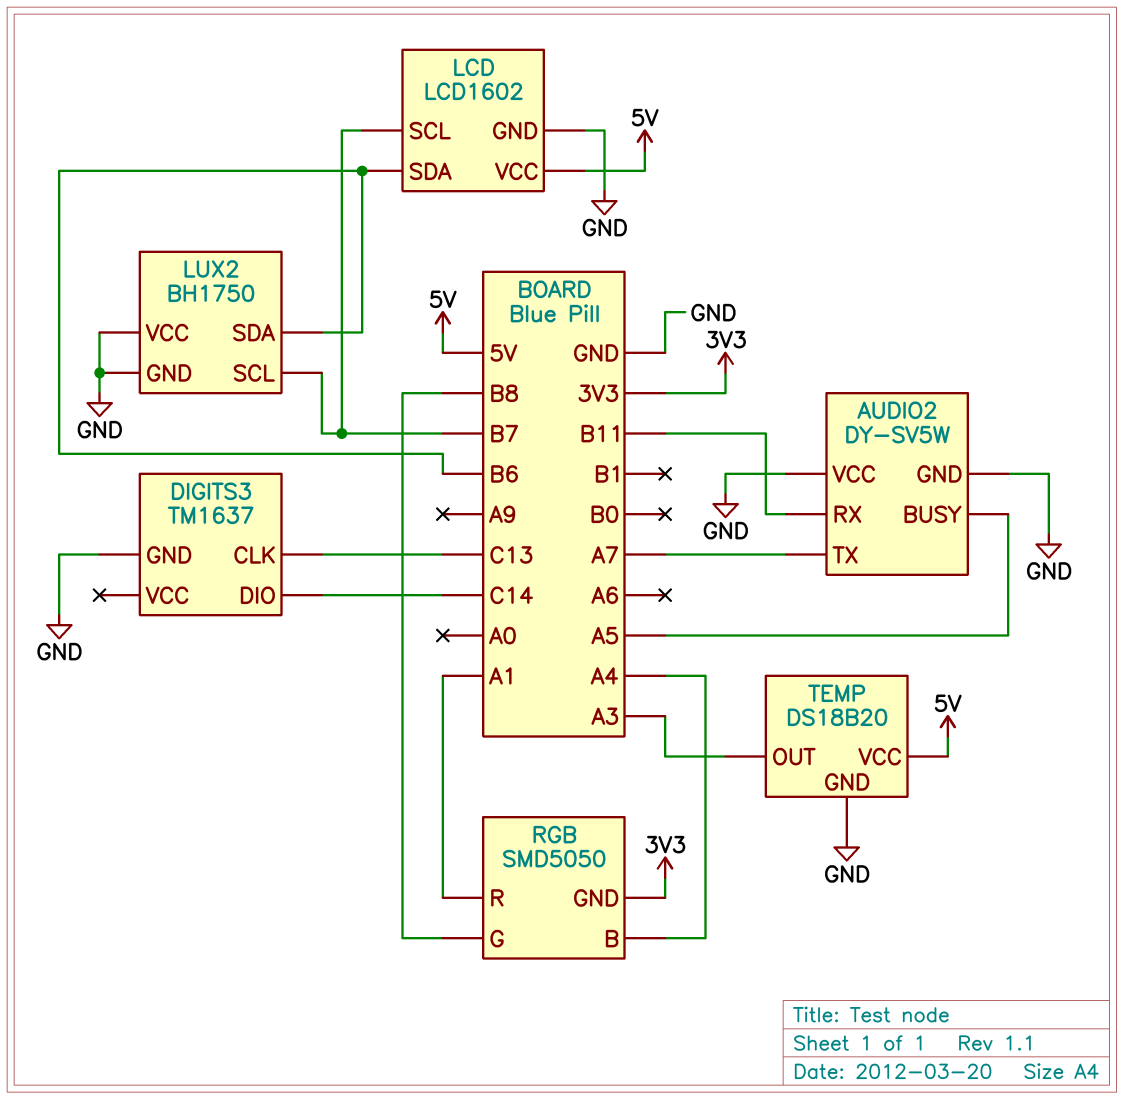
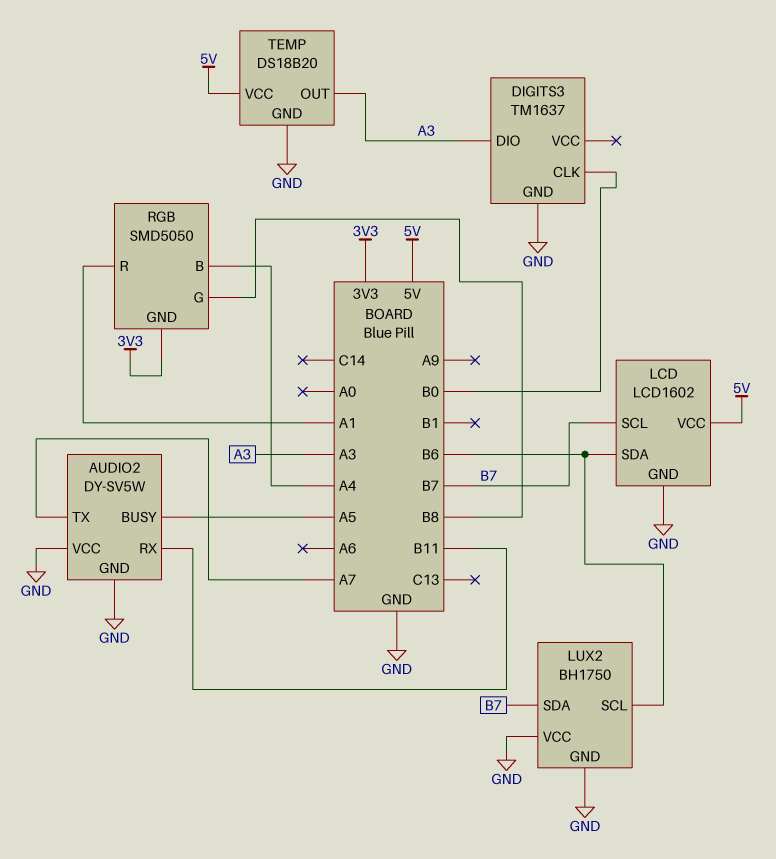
DIGITS3 pin CLK: C13 -> B0
DIGITS3 pin DIO: C14 -> A3
LUX2 pin SCL: B7 -> B6
LUX2 pin SDA: B6 -> B7

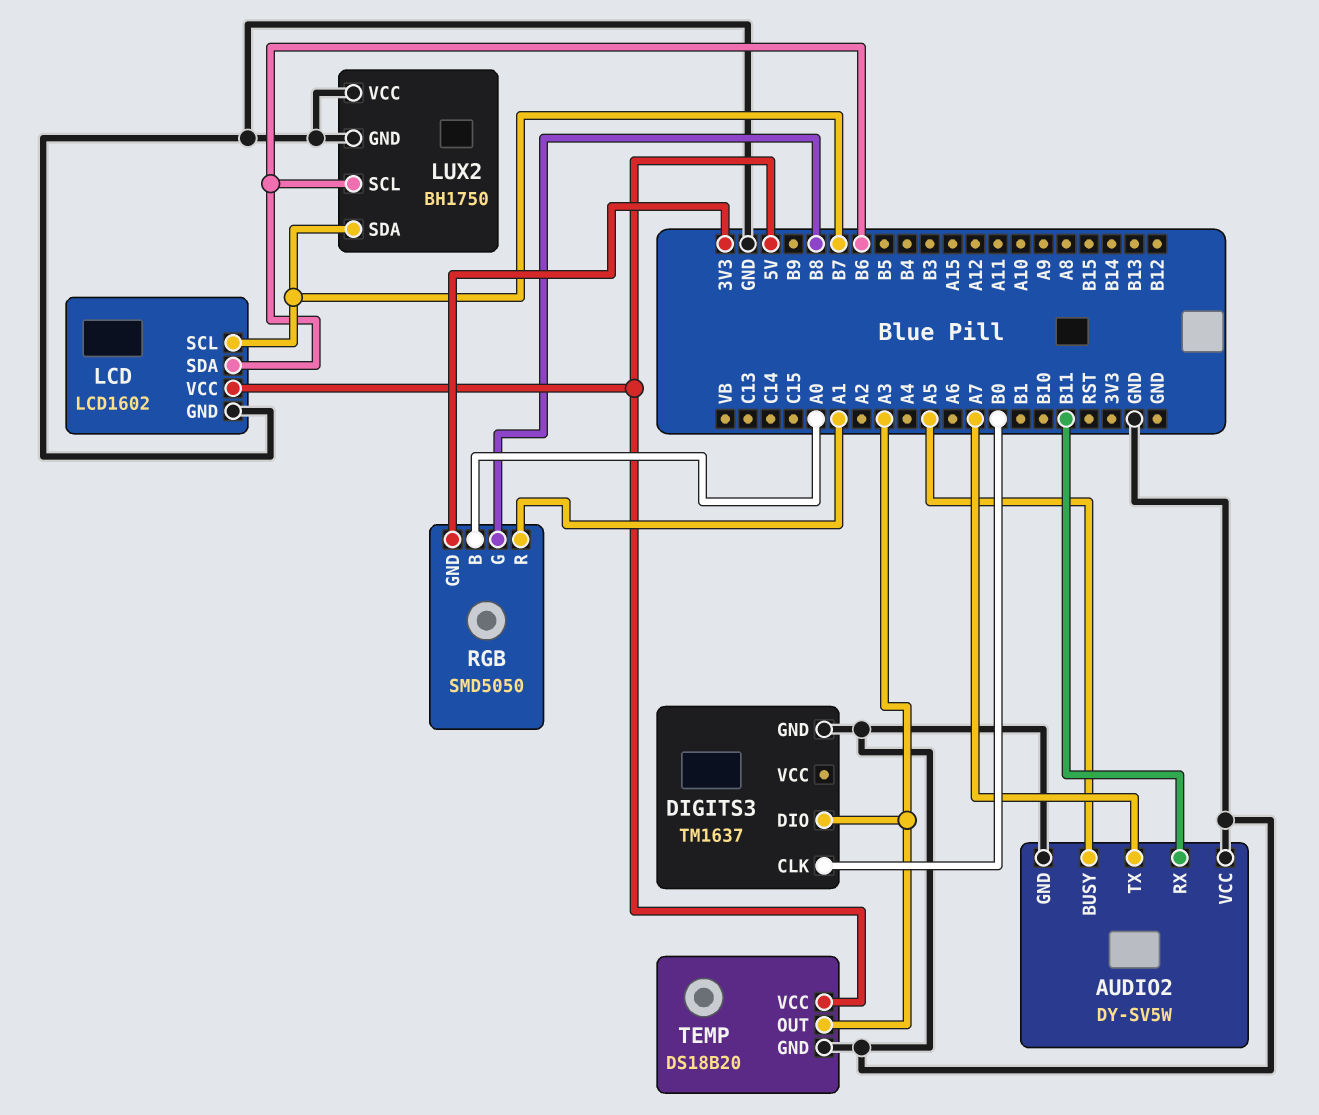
RGB pin B: A4 -> A0

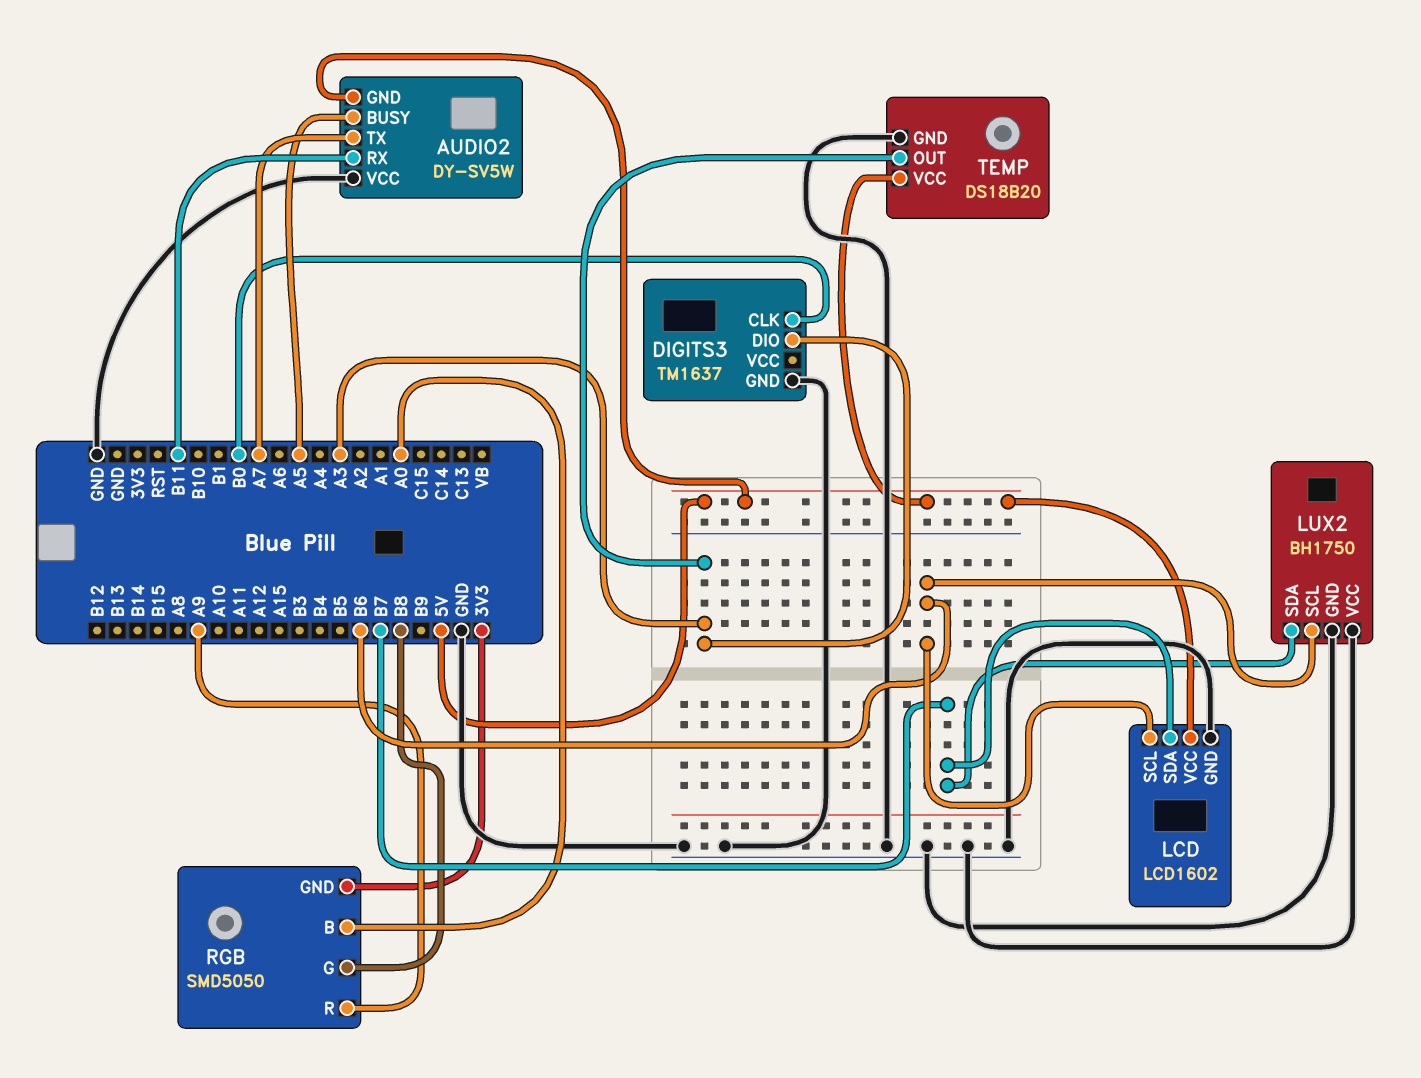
AUDIO2 pin GND: GND -> 5V
LCD pin SCL: B7 -> B6
LCD pin SDA: B6 -> B7
RGB pin R: A1 -> A9

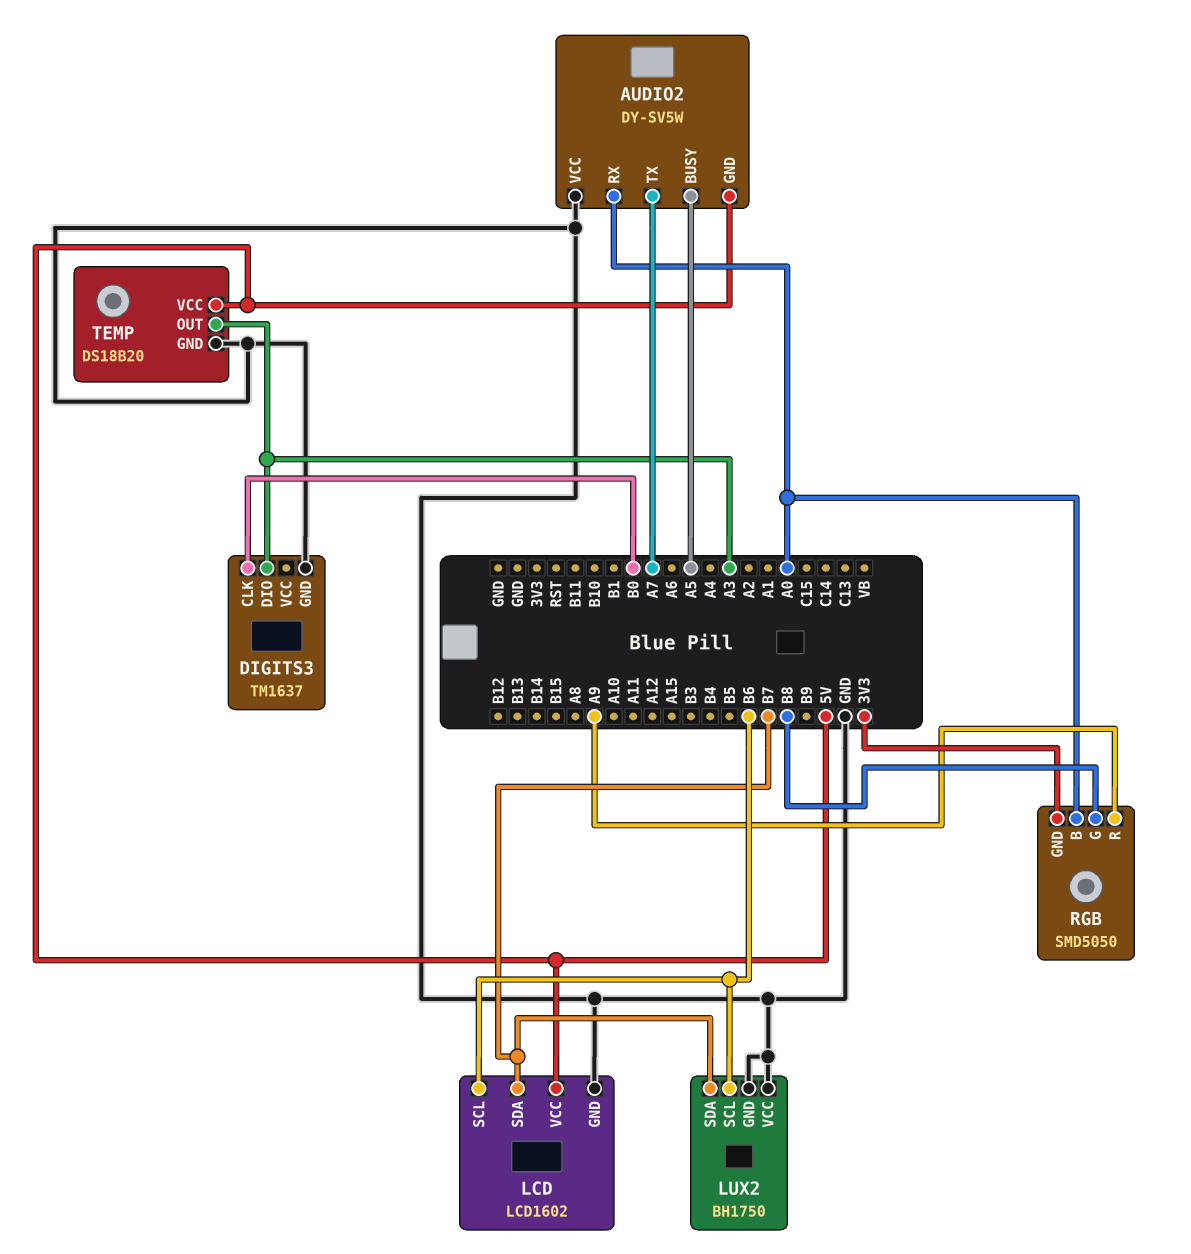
AUDIO2 pin RX: B11 -> A0

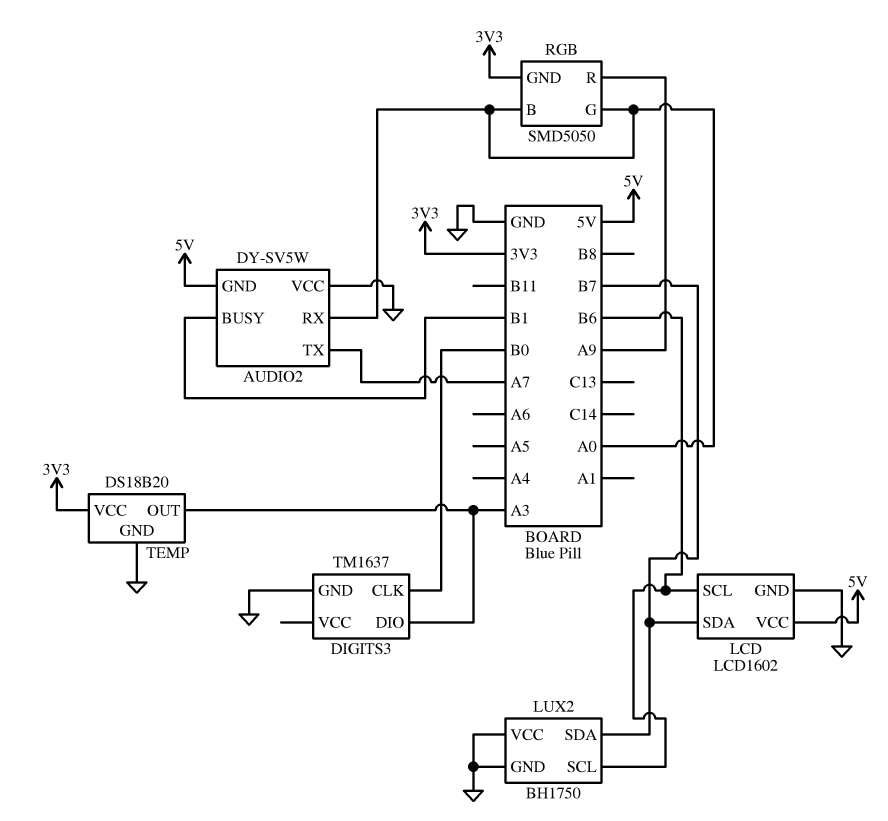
AUDIO2 pin BUSY: A5 -> B1
RGB pin G: B8 -> A0
TEMP pin VCC: 5V -> 3V3

